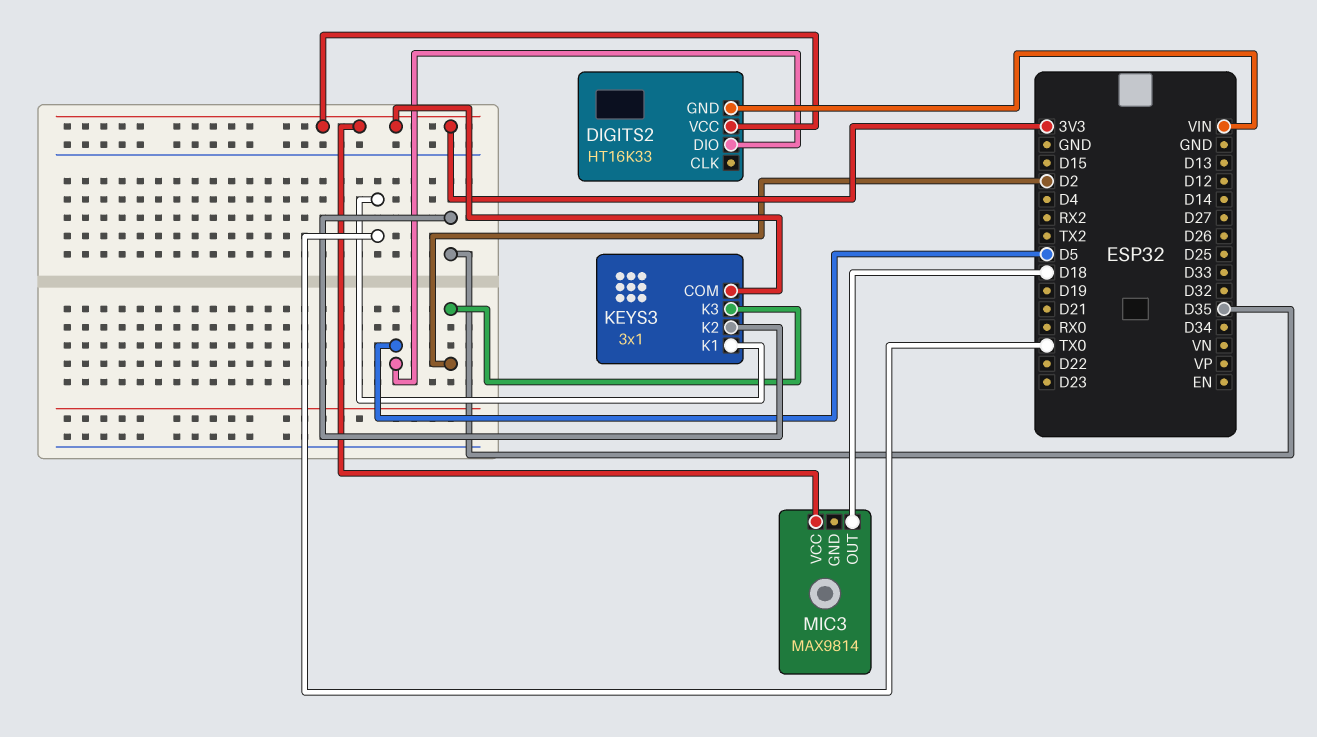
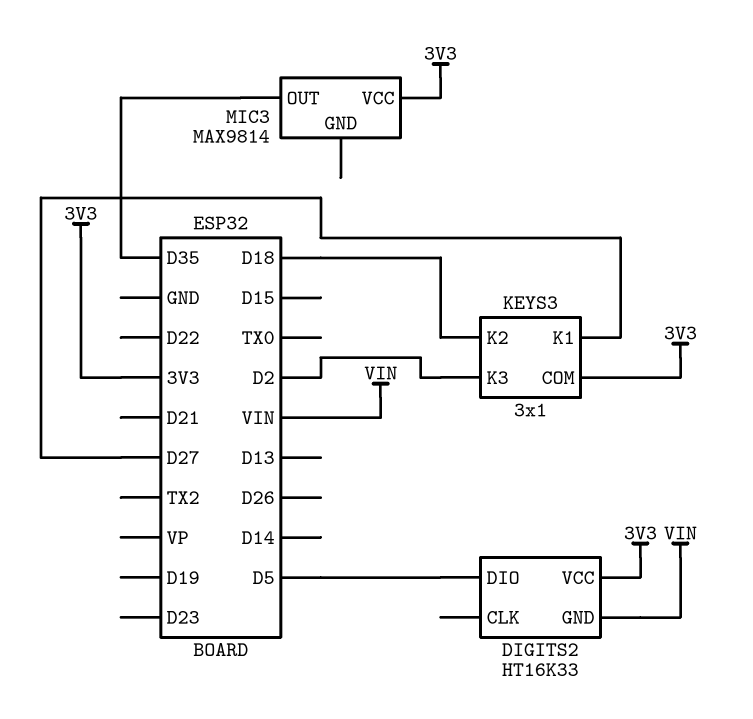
KEYS3 pin K1: TX0 -> D27
KEYS3 pin K2: D35 -> D18
MIC3 pin OUT: D18 -> D35

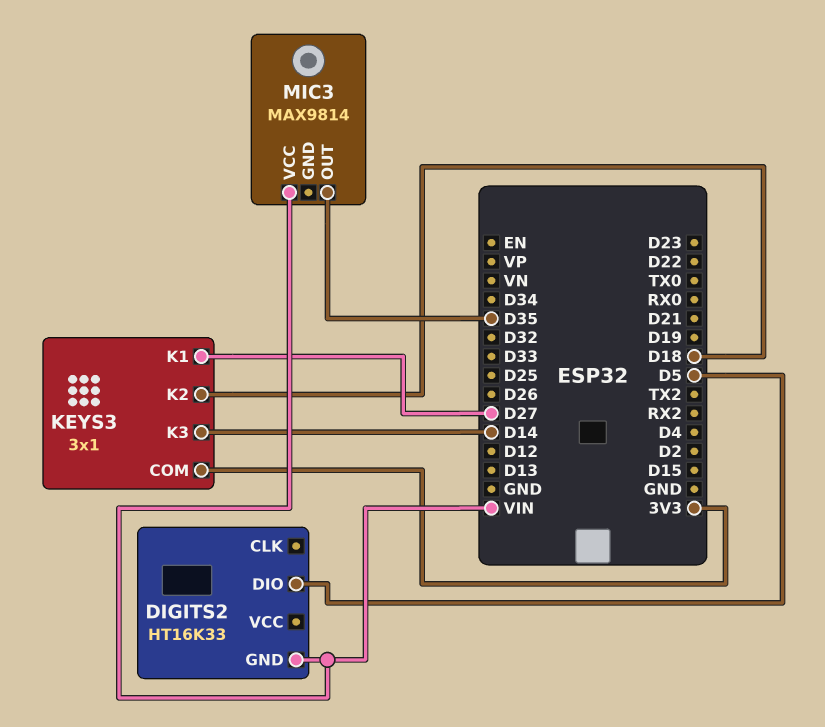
DIGITS2 pin VCC: 3V3 -> none
KEYS3 pin K3: D2 -> D14
MIC3 pin VCC: 3V3 -> VIN

